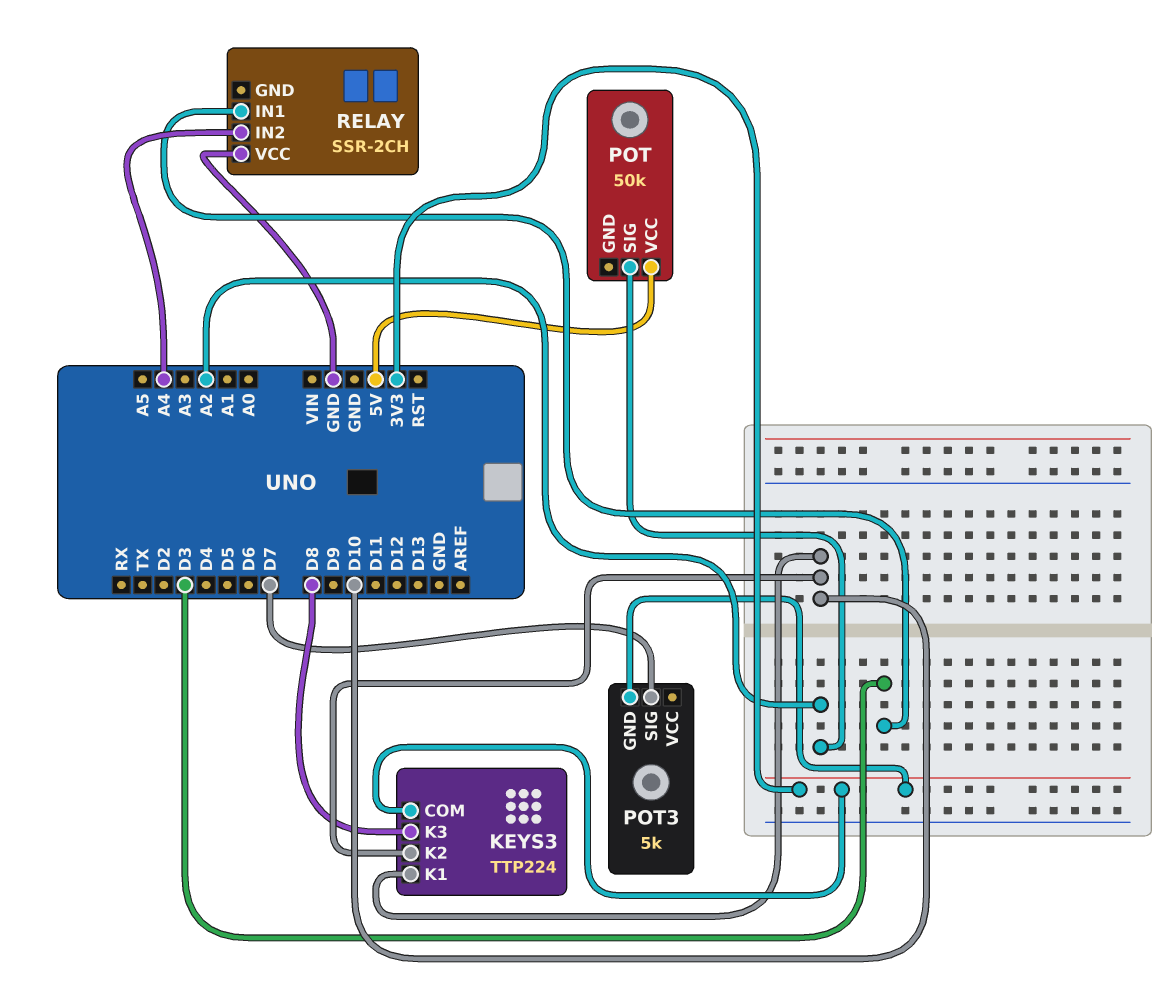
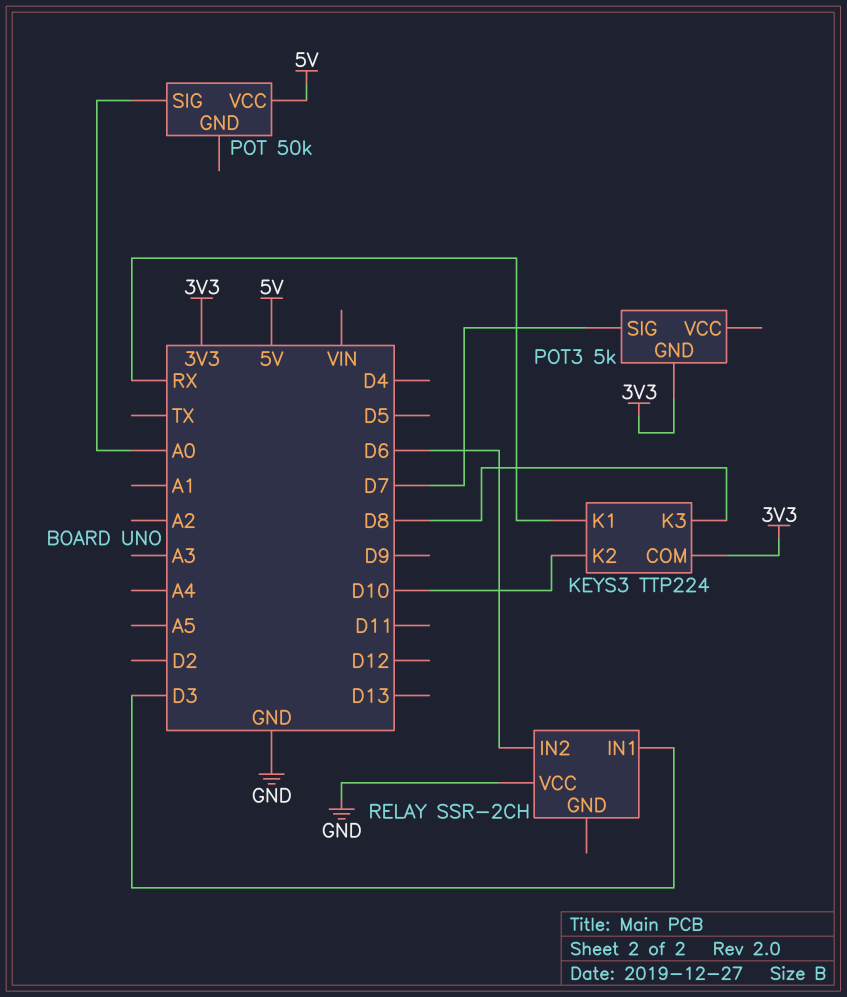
KEYS3 pin K1: D10 -> RX
POT pin SIG: A2 -> A0
RELAY pin IN2: A4 -> D6

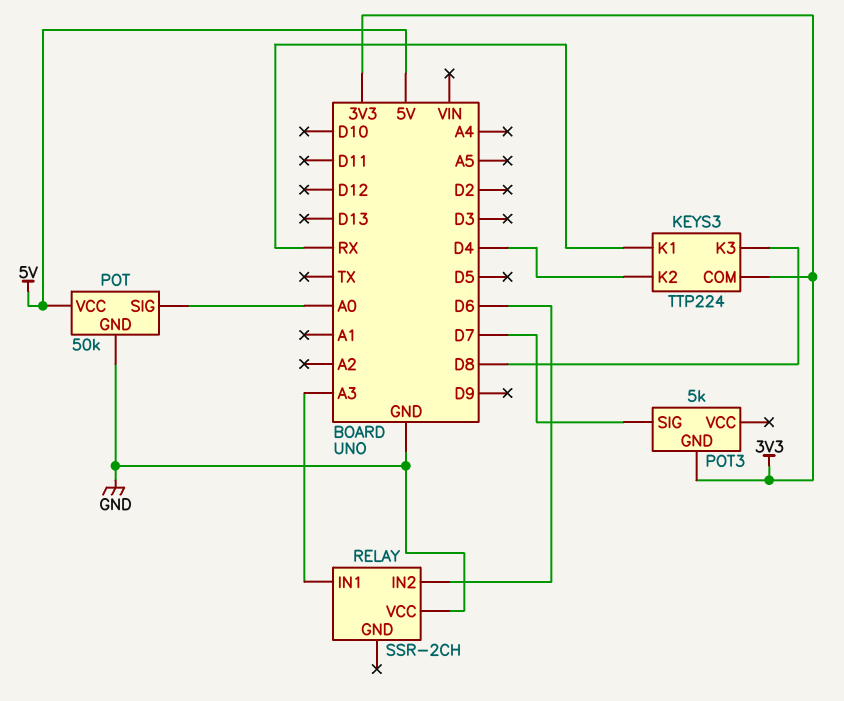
KEYS3 pin K2: D10 -> D4
POT pin GND: none -> GND
RELAY pin IN1: D3 -> A3

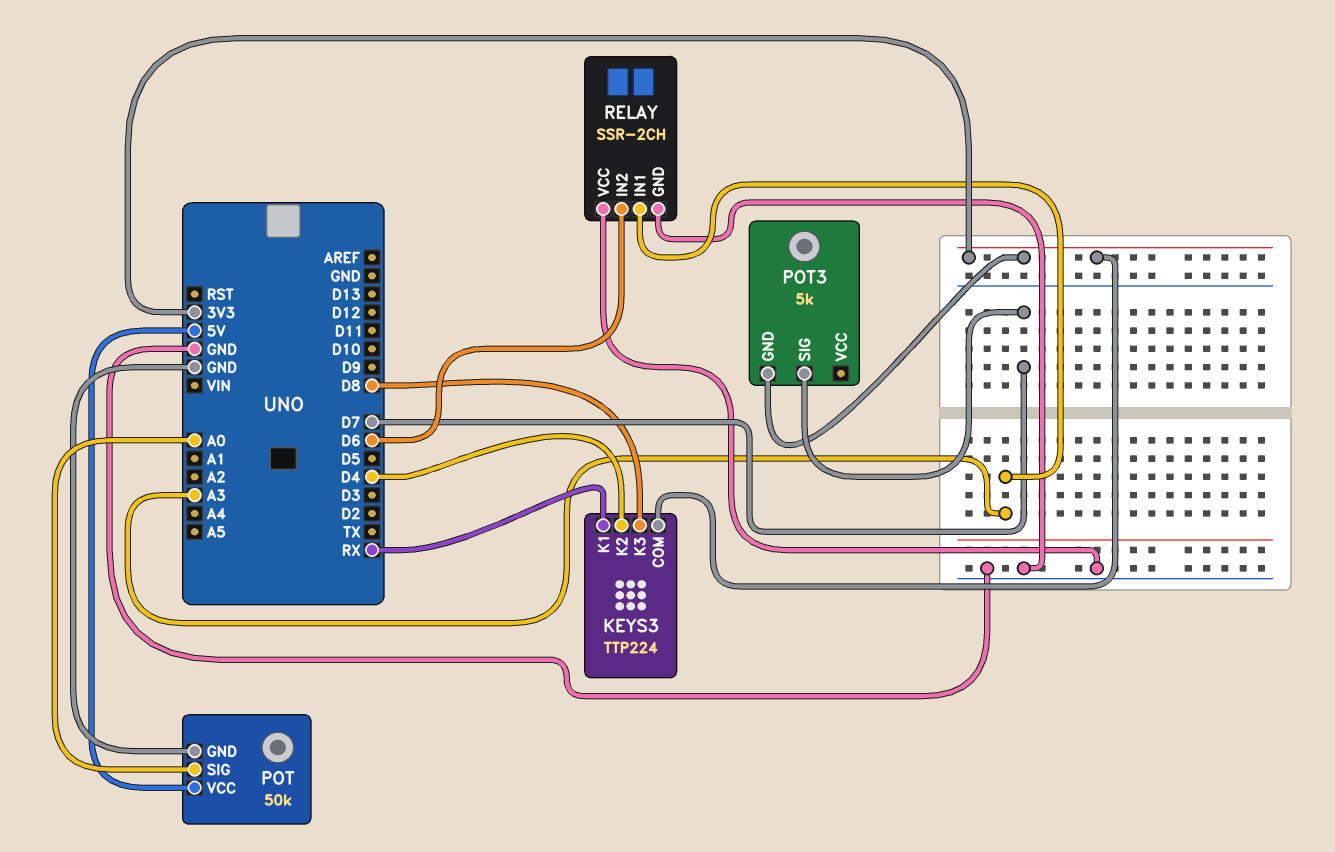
RELAY pin GND: none -> GND

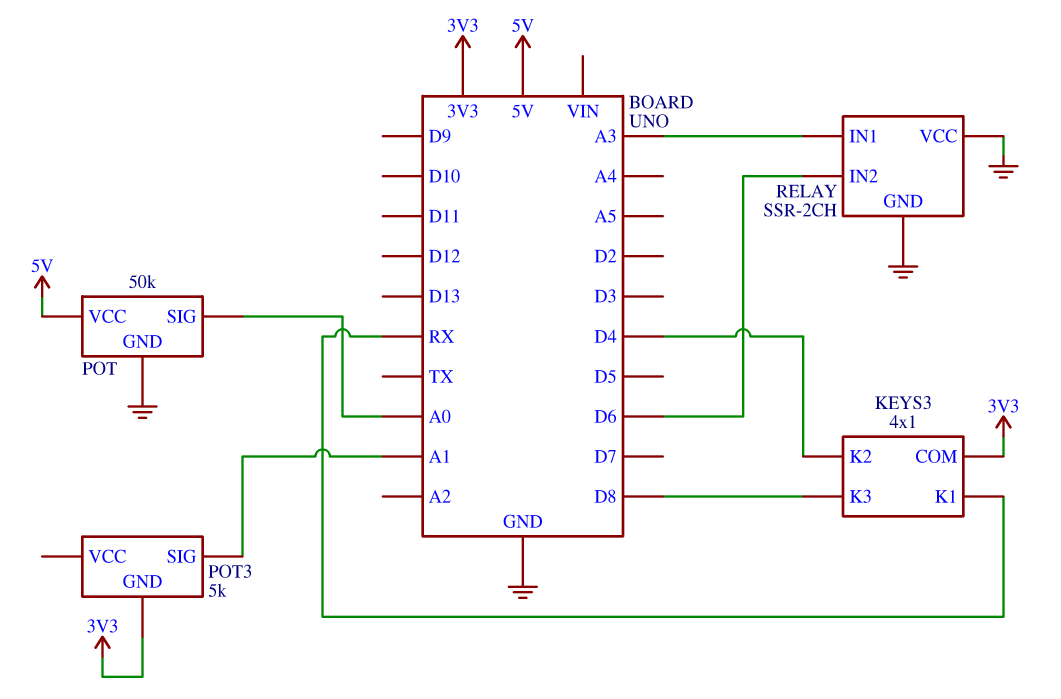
KEYS3: TTP224 -> 4x1
POT3 pin SIG: D7 -> A1

